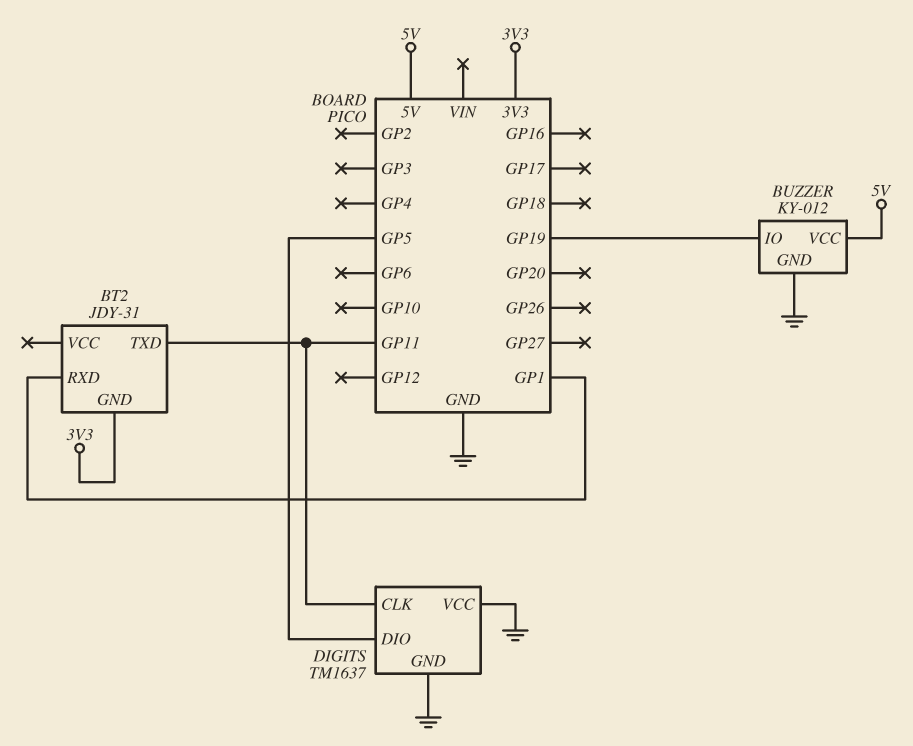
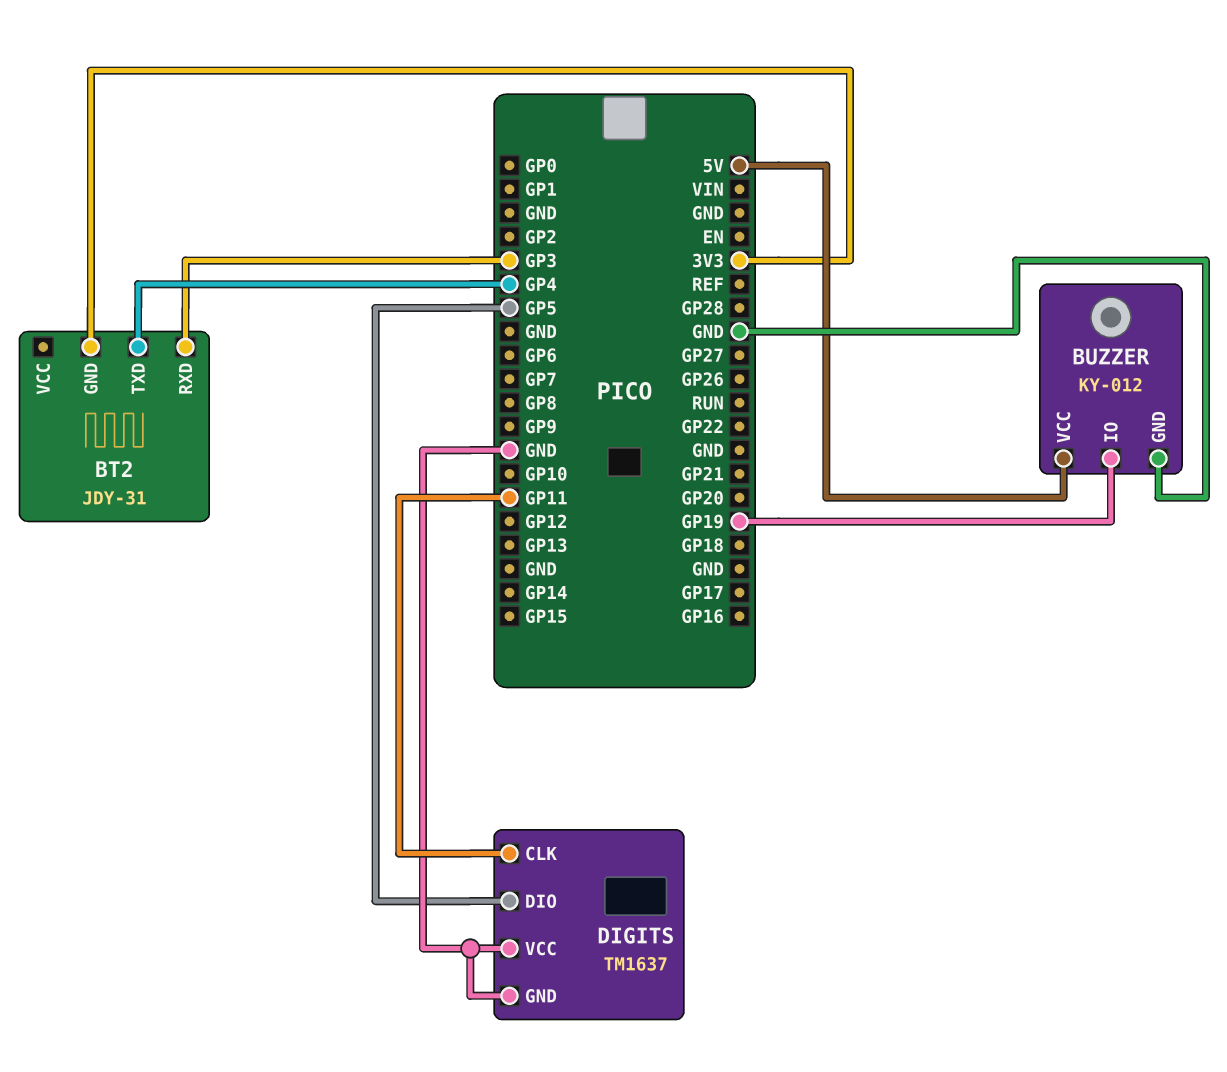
BT2 pin RXD: GP1 -> GP3
BT2 pin TXD: GP11 -> GP4

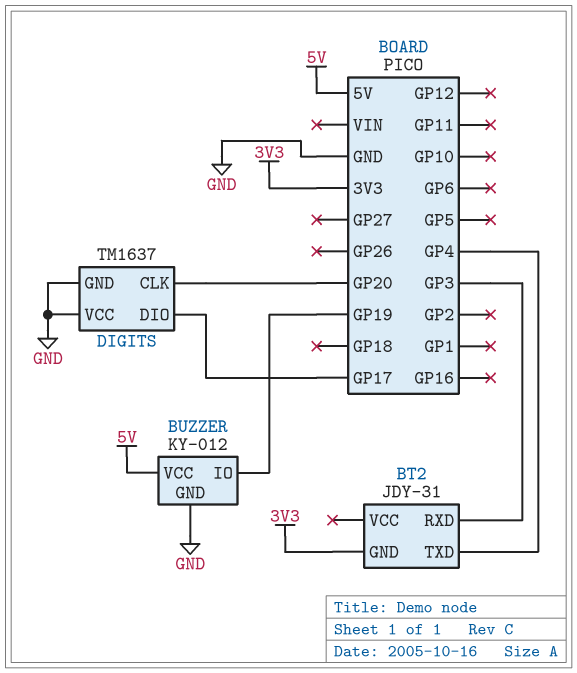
DIGITS pin CLK: GP11 -> GP20
DIGITS pin DIO: GP5 -> GP17

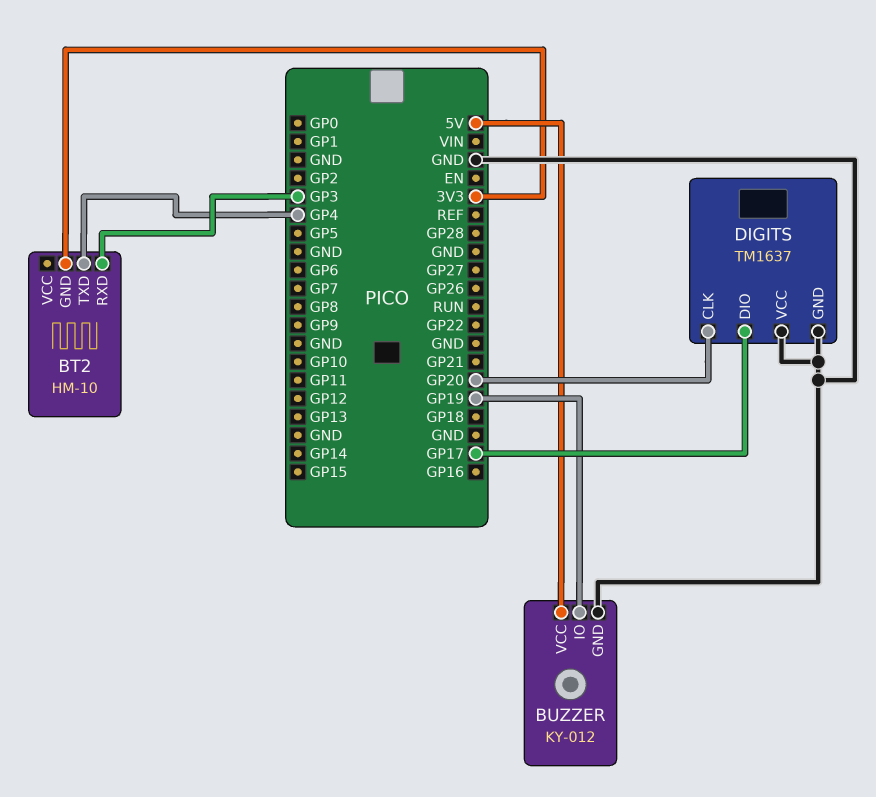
BT2: JDY-31 -> HM-10

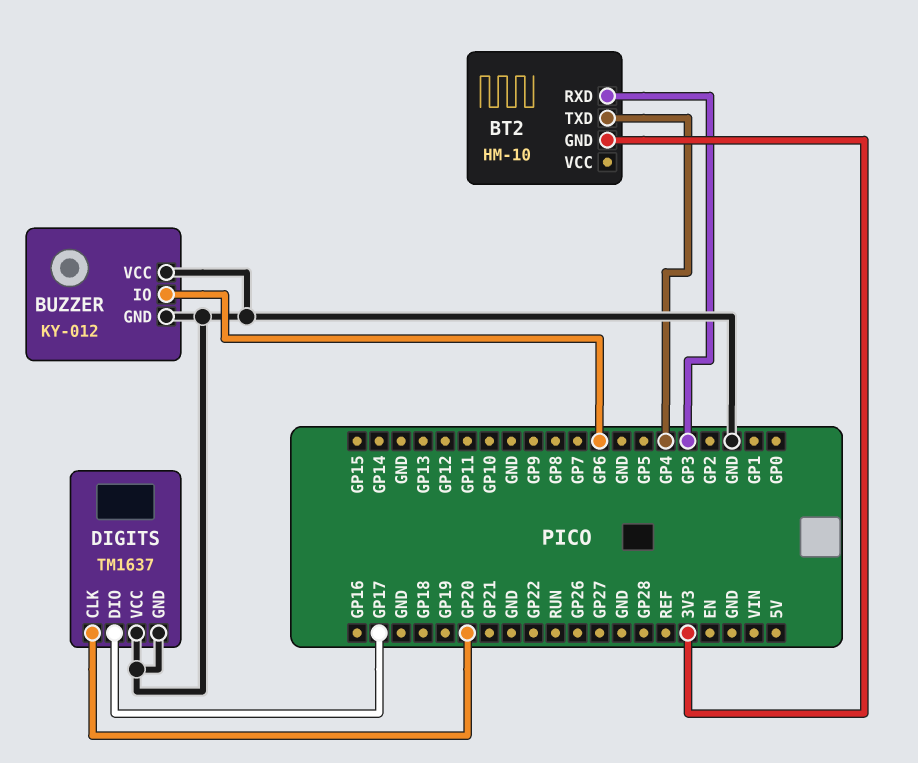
BUZZER pin IO: GP19 -> GP6
BUZZER pin VCC: 5V -> GND

